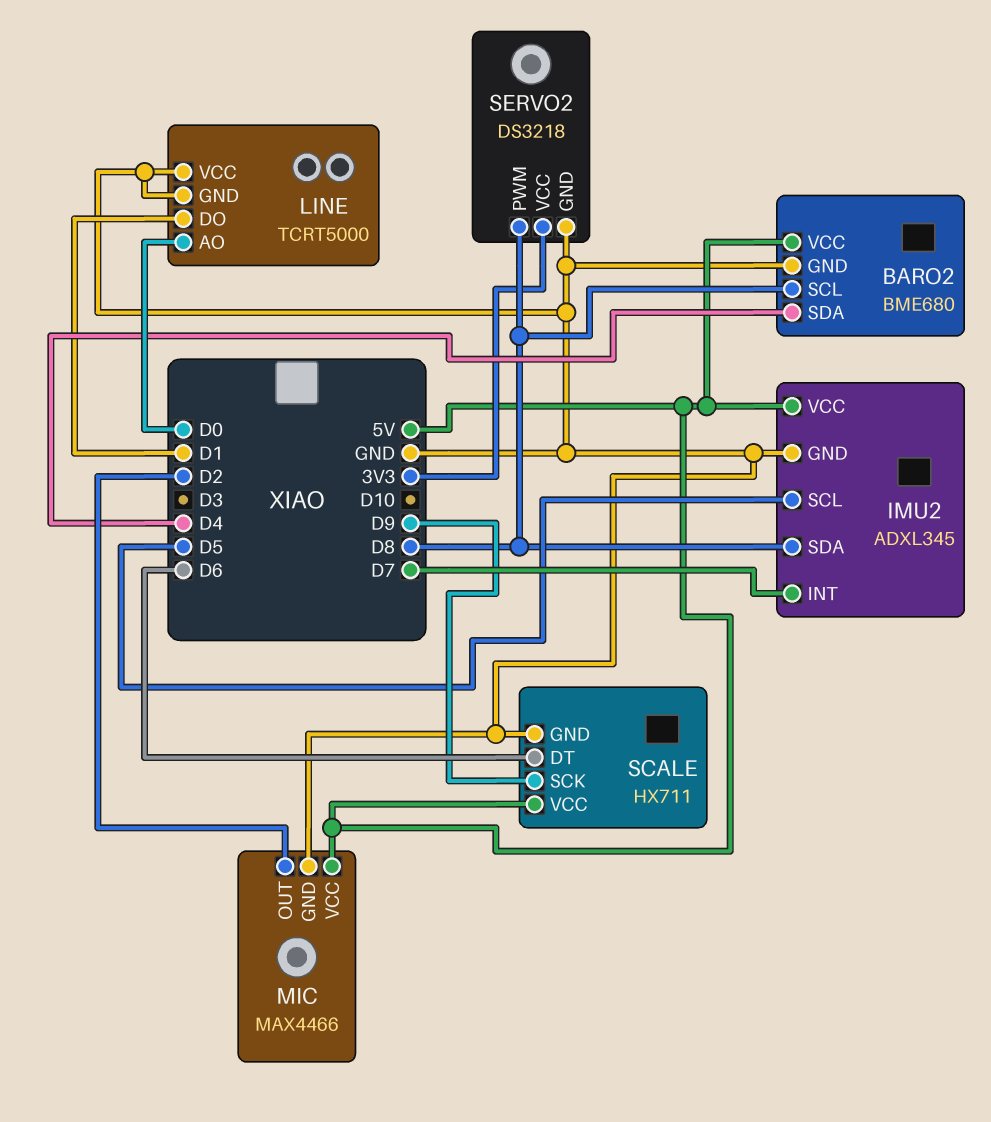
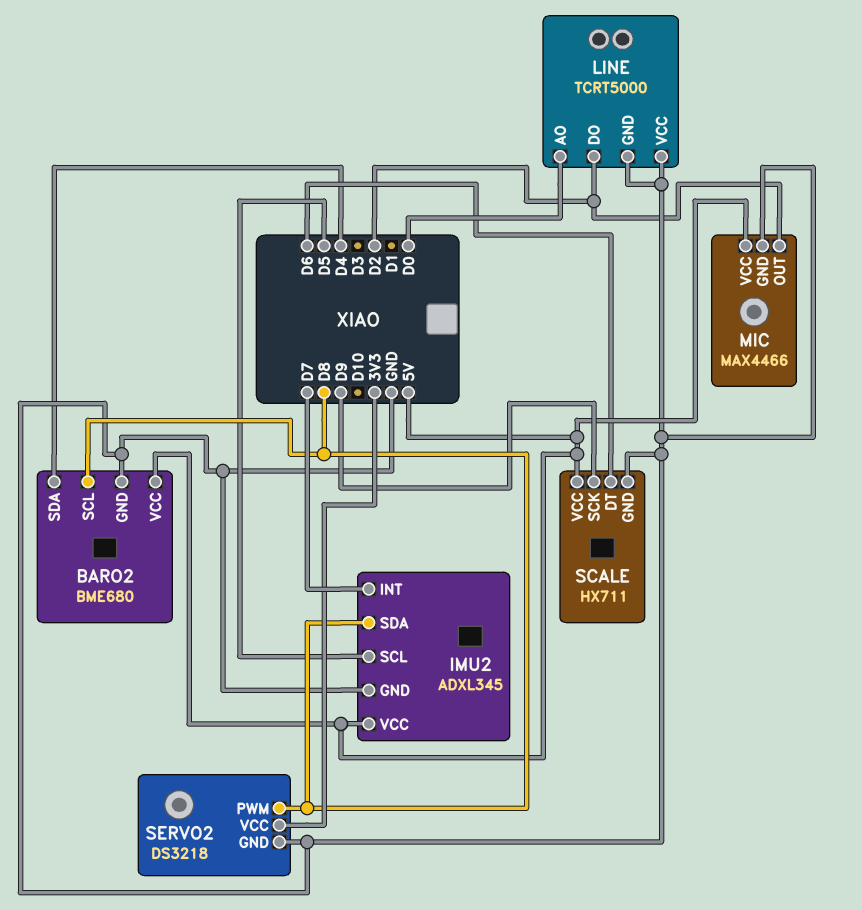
LINE pin DO: D1 -> D2

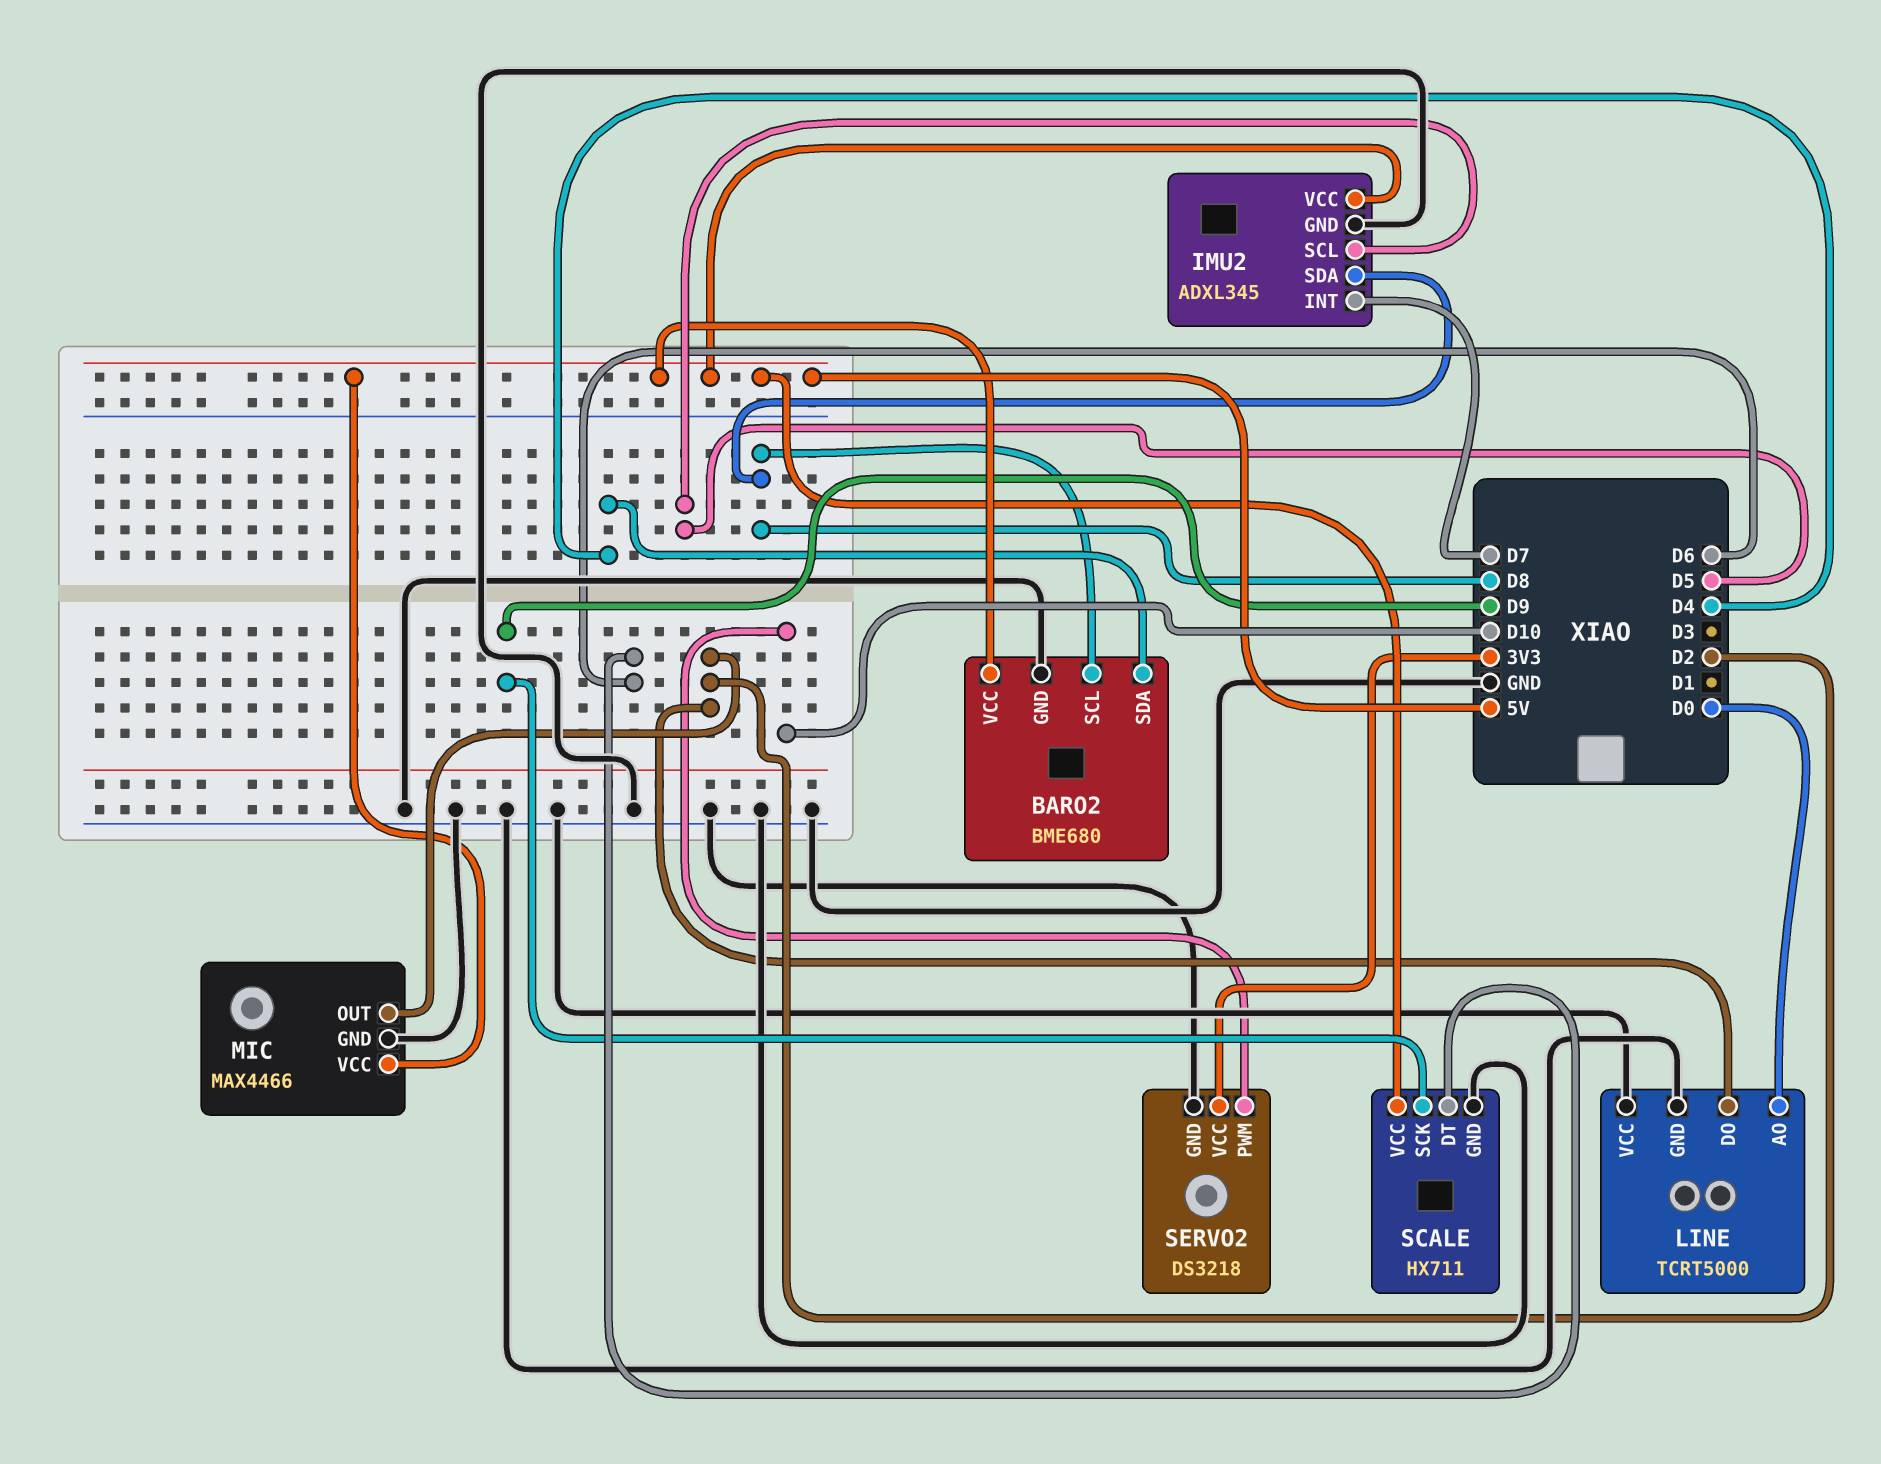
SERVO2 pin PWM: D8 -> D10

